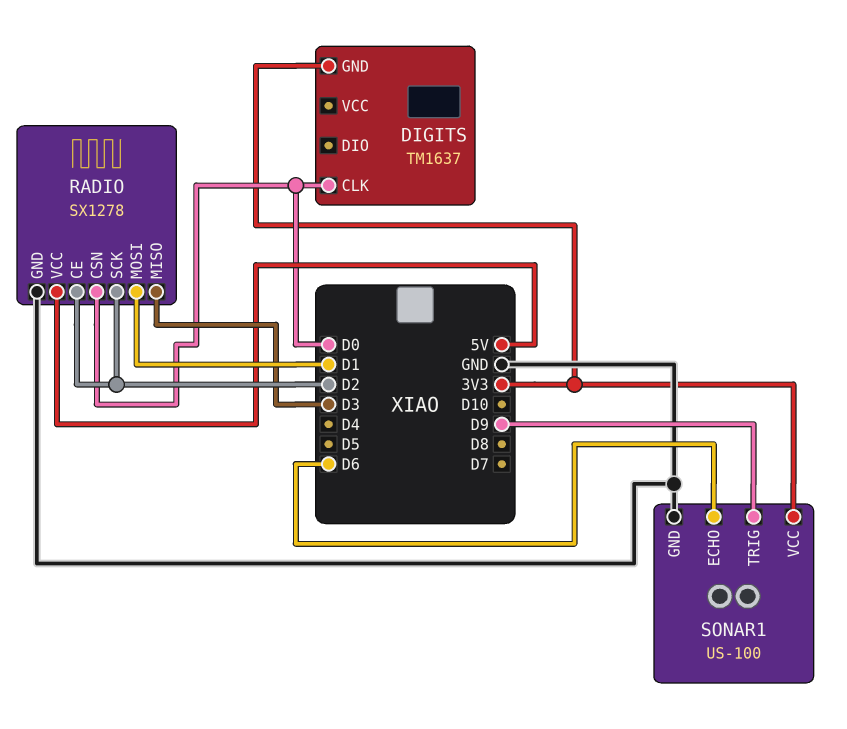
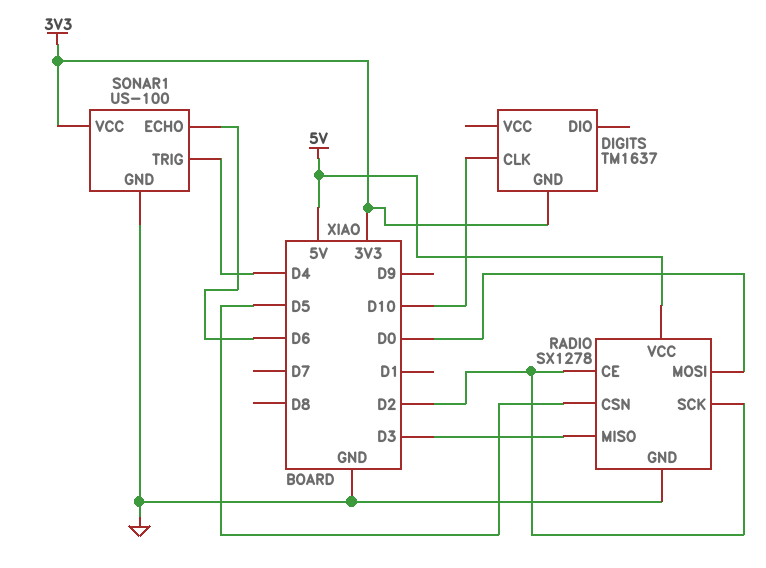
DIGITS pin CLK: D0 -> D10
RADIO pin CSN: D0 -> D5
RADIO pin MOSI: D1 -> D0
SONAR1 pin TRIG: D9 -> D4

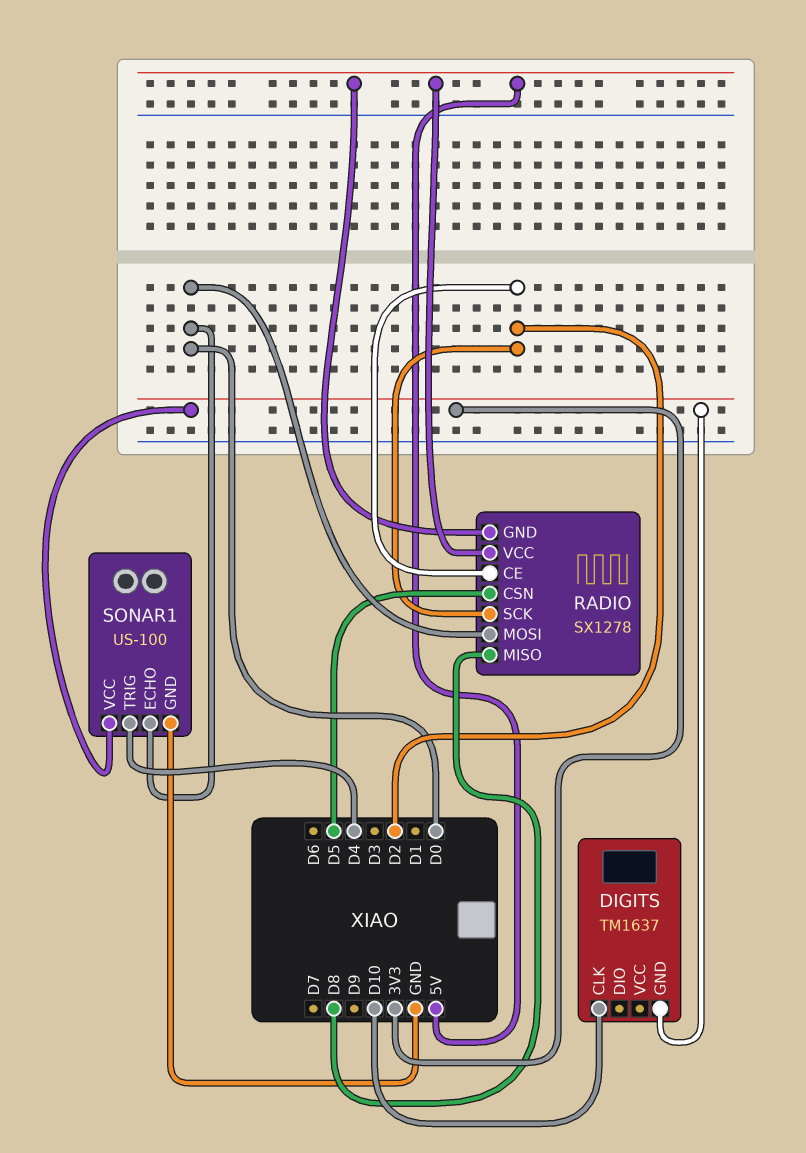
RADIO pin GND: GND -> 5V
RADIO pin MISO: D3 -> D8
SONAR1 pin ECHO: D6 -> D0

